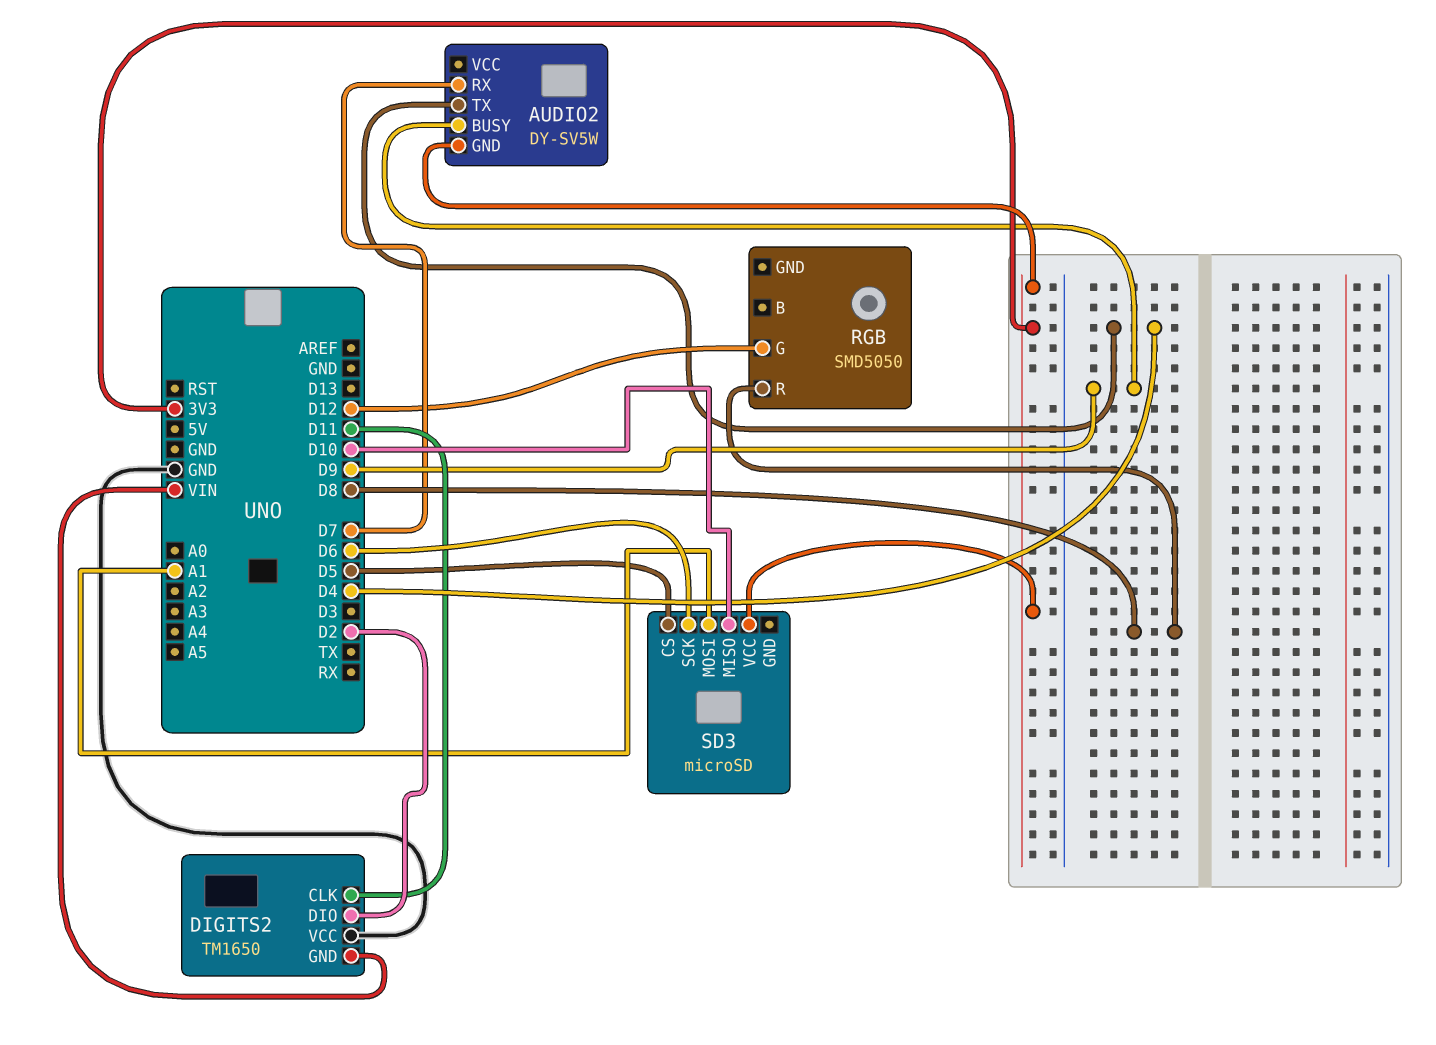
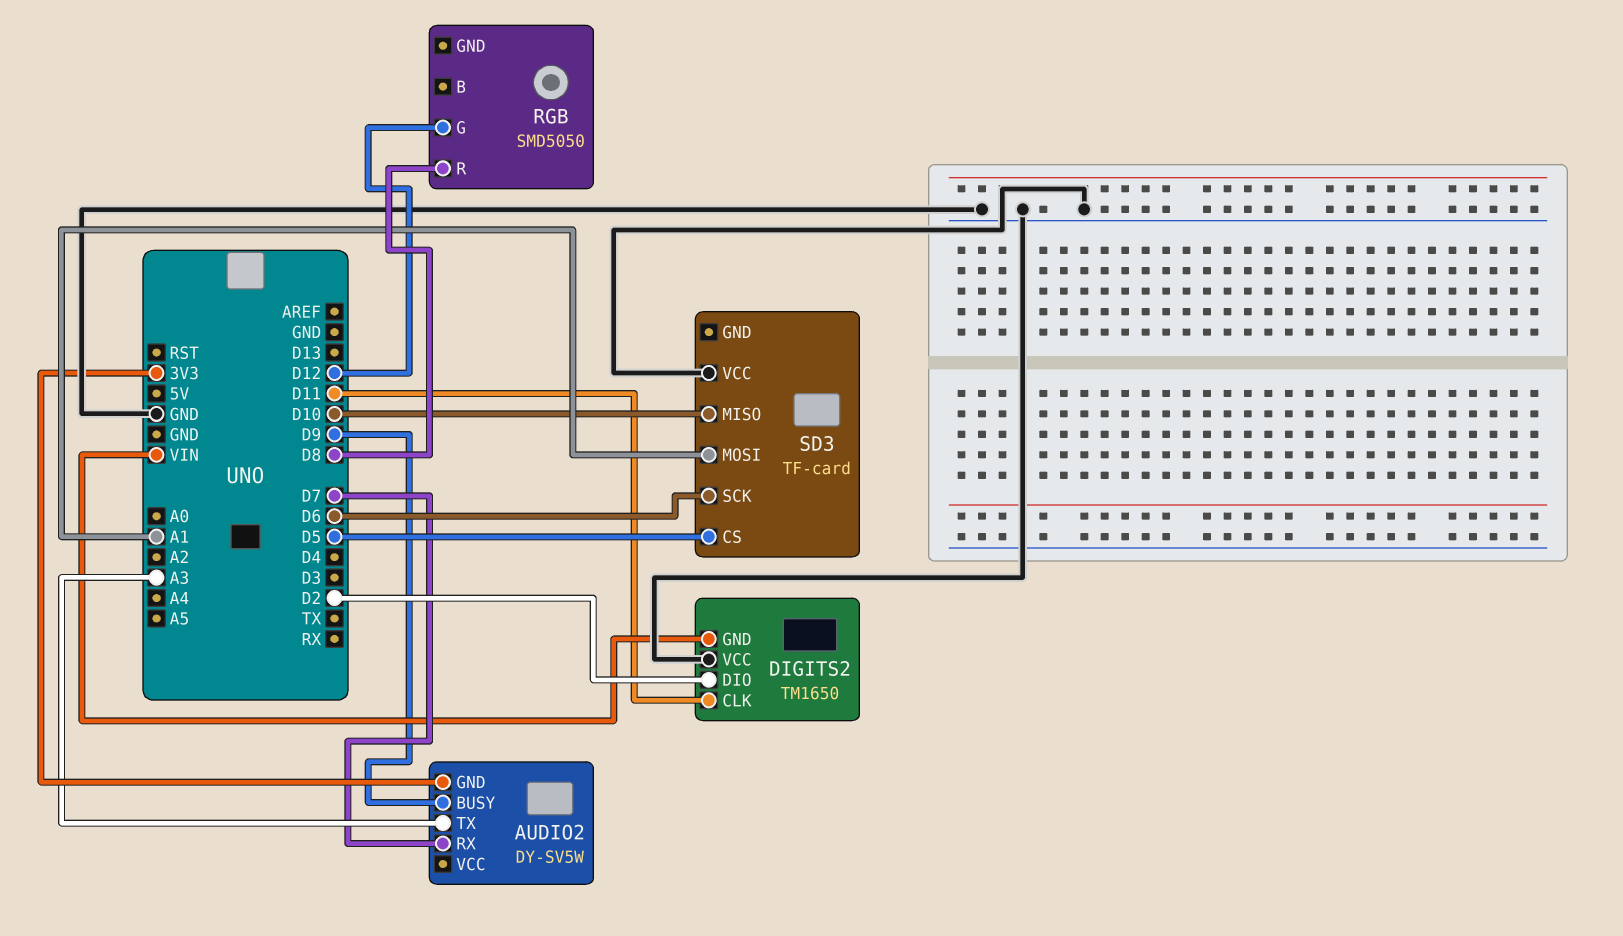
AUDIO2 pin TX: D4 -> A3
SD3: microSD -> TF-card
SD3 pin VCC: 3V3 -> GND

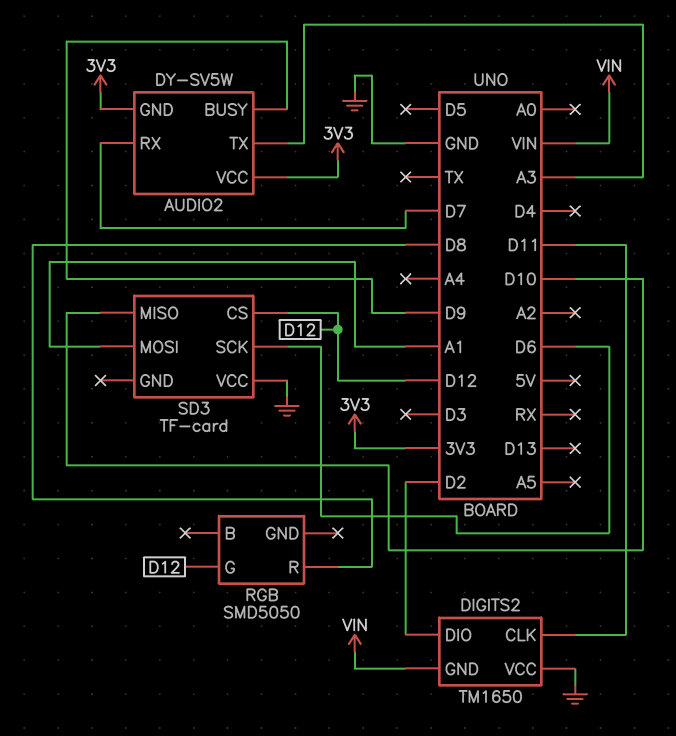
AUDIO2 pin VCC: none -> 3V3
SD3 pin CS: D5 -> D12

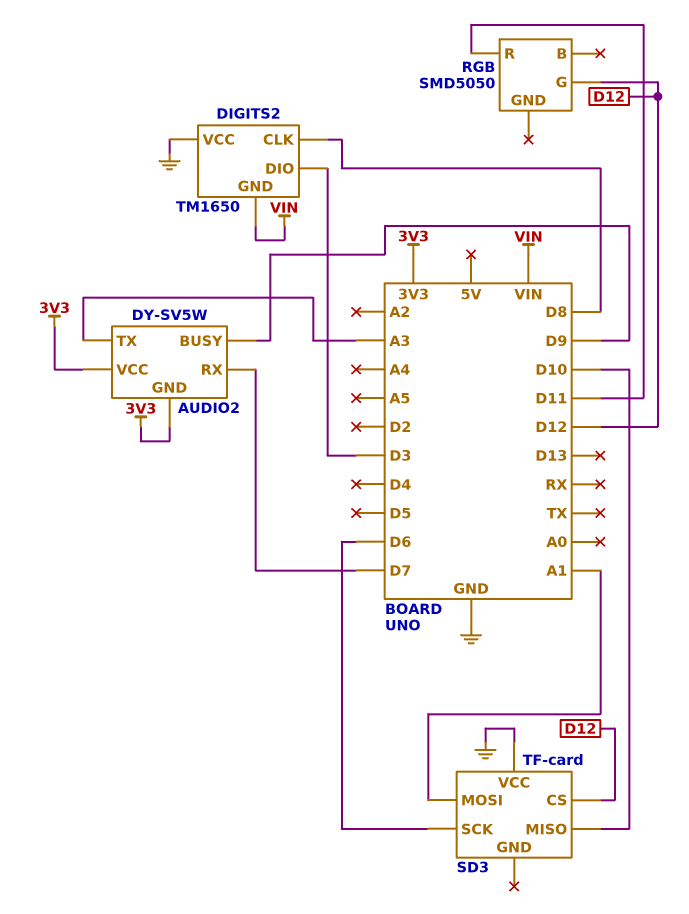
DIGITS2 pin CLK: D11 -> D8
DIGITS2 pin DIO: D2 -> D3
RGB pin R: D8 -> D11

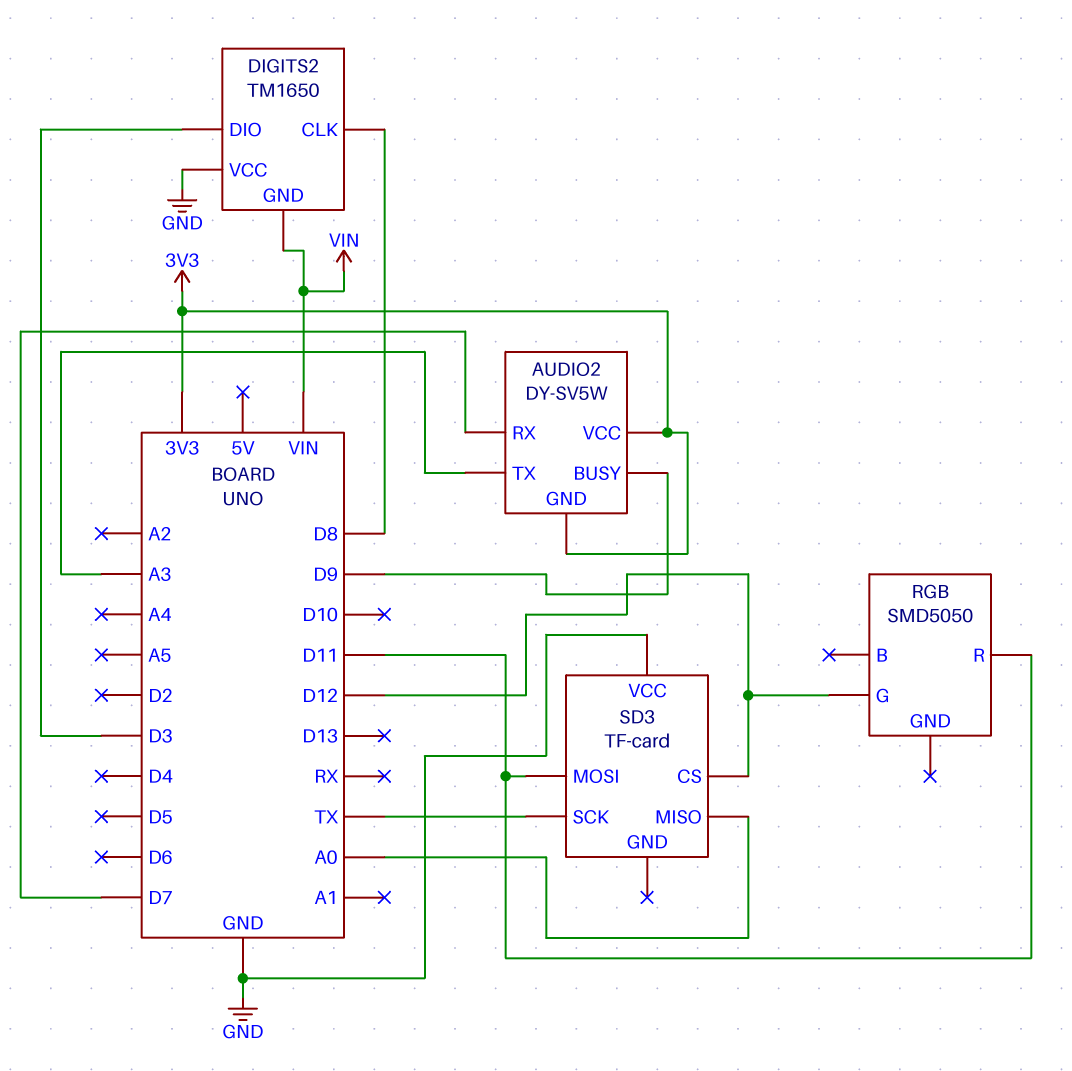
SD3 pin MISO: D10 -> A0
SD3 pin MOSI: A1 -> D11
SD3 pin SCK: D6 -> TX

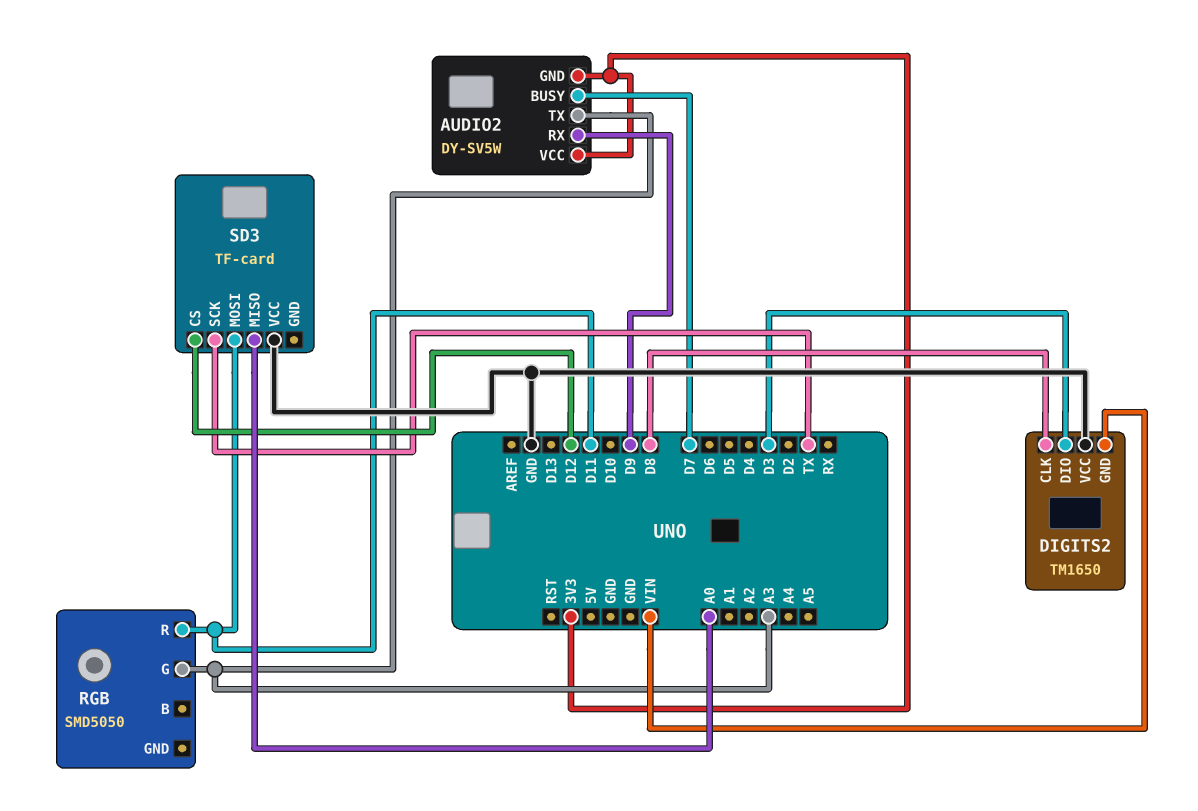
AUDIO2 pin BUSY: D9 -> D7
AUDIO2 pin RX: D7 -> D9
RGB pin G: D12 -> A3

